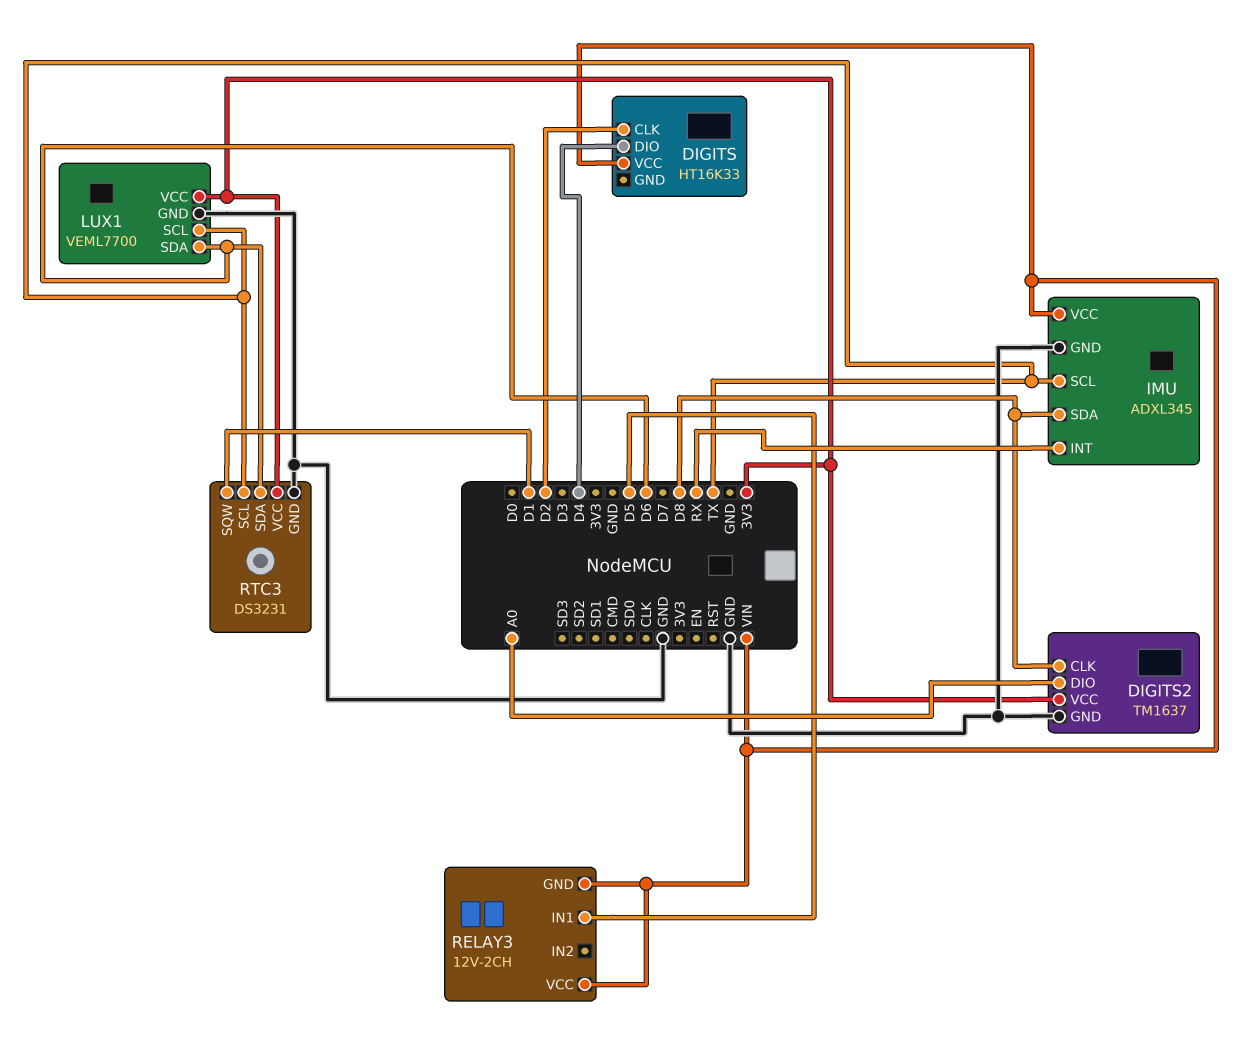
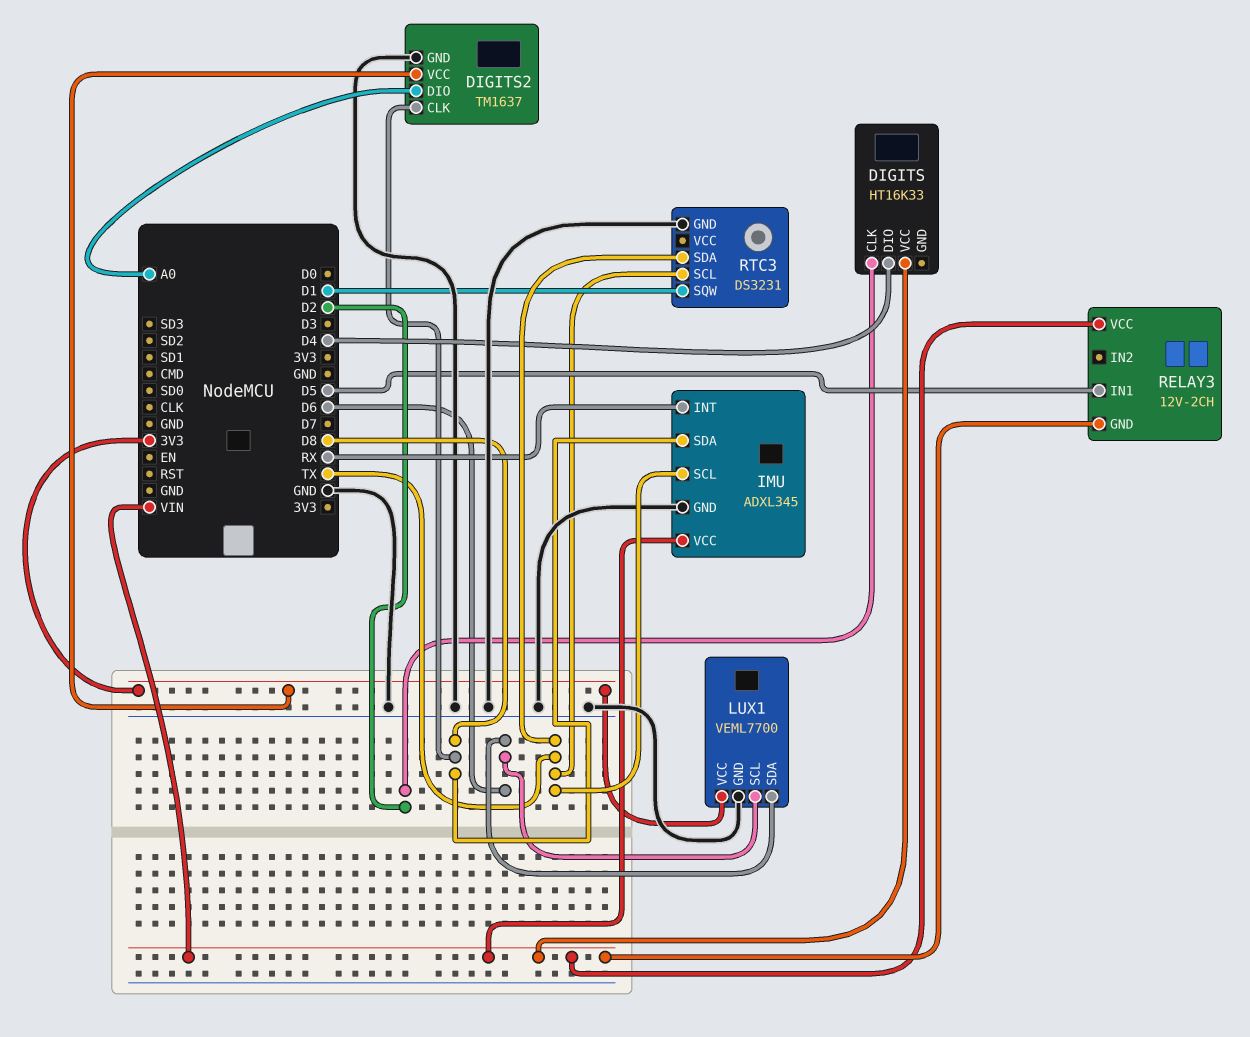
LUX1 pin SCL: TX -> D6
RTC3 pin SDA: D6 -> TX
RTC3 pin VCC: 3V3 -> none

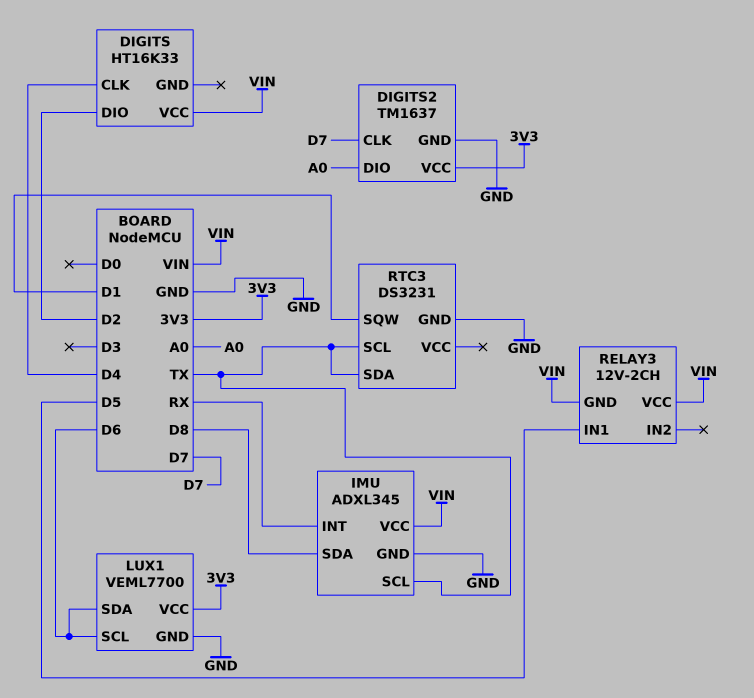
DIGITS pin CLK: D2 -> D4
DIGITS pin DIO: D4 -> D2
DIGITS2 pin CLK: D8 -> D7

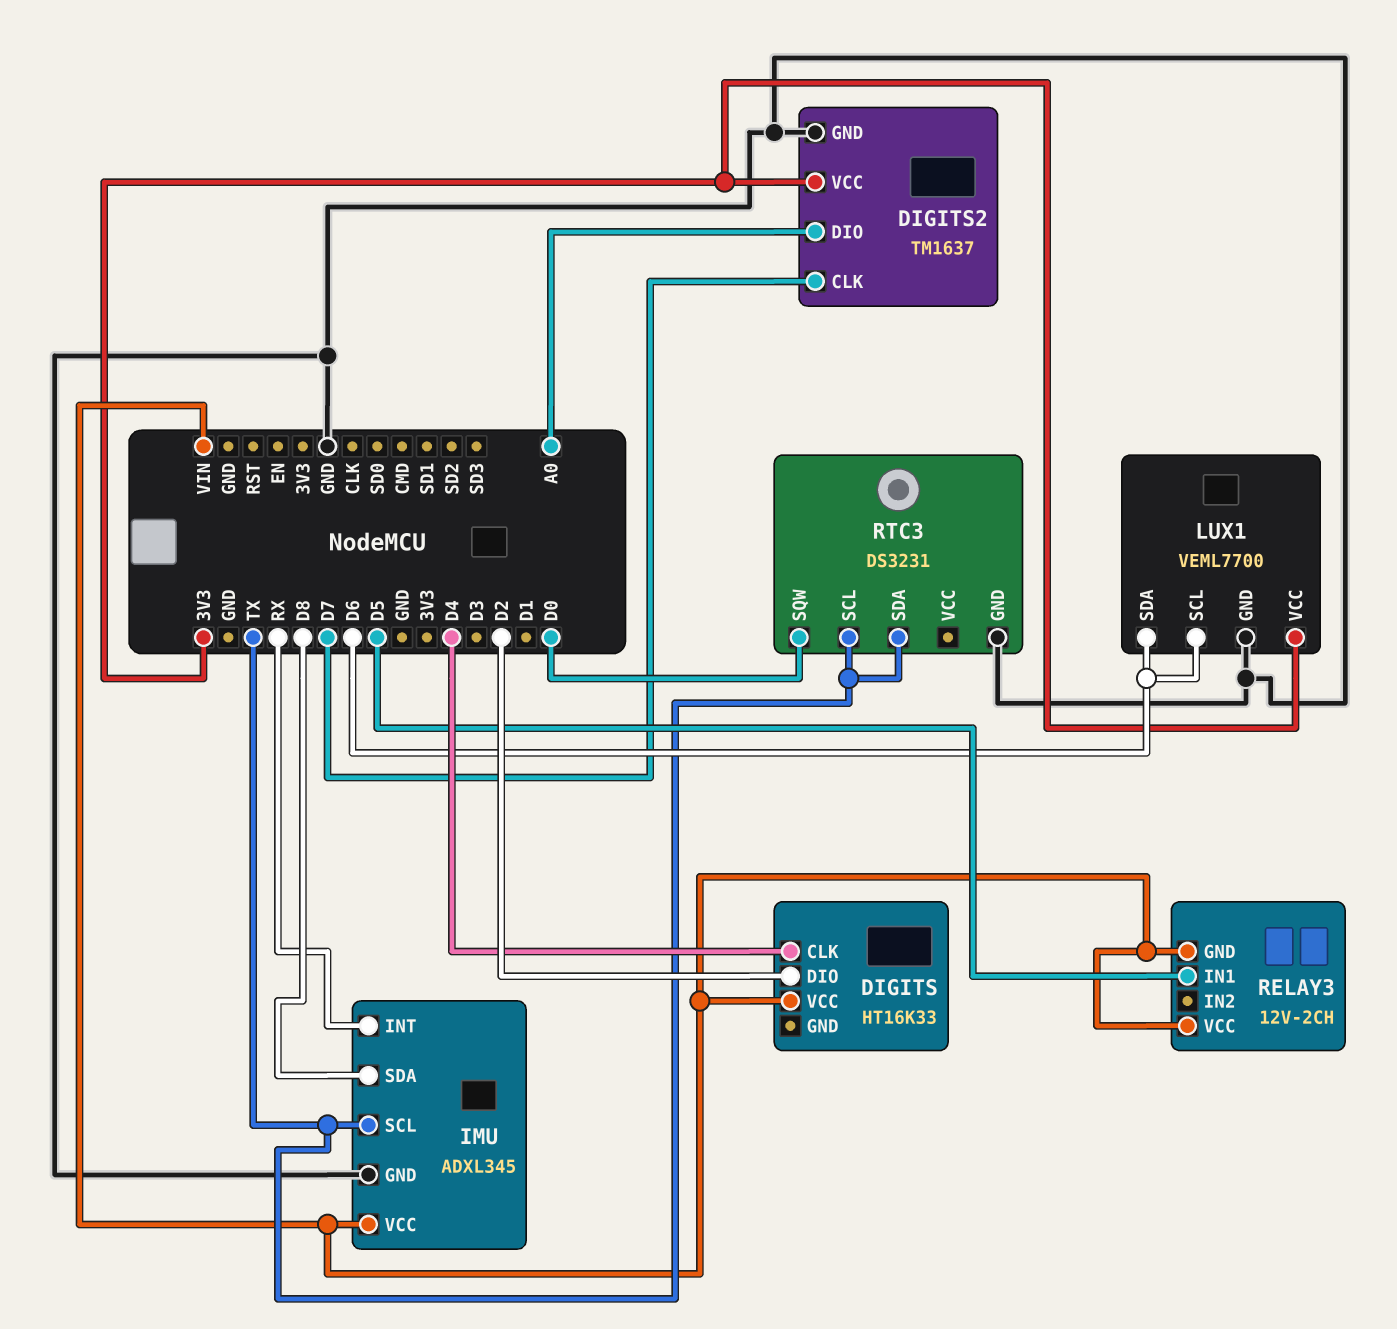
RTC3 pin SQW: D1 -> D0

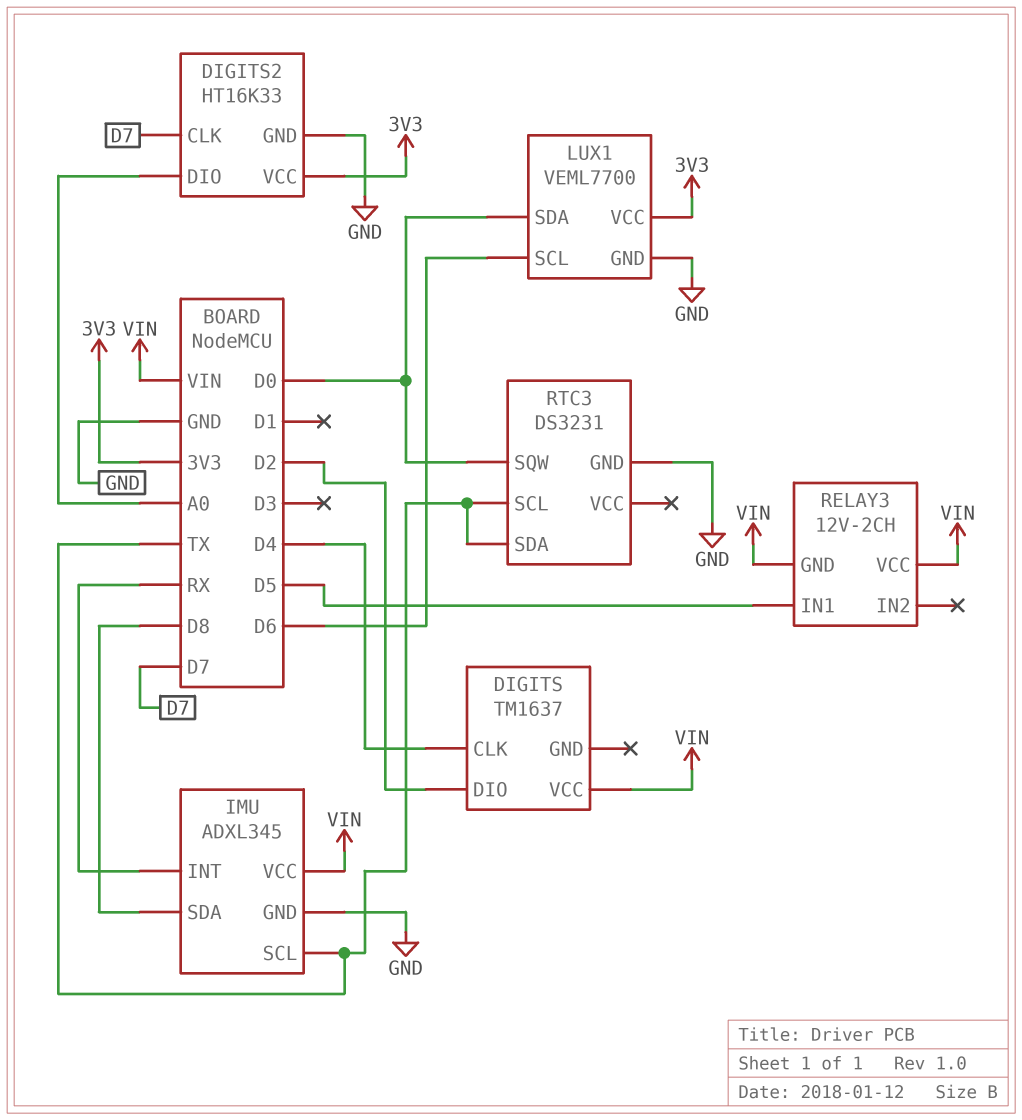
DIGITS: HT16K33 -> TM1637
DIGITS2: TM1637 -> HT16K33
LUX1 pin SDA: D6 -> D0

